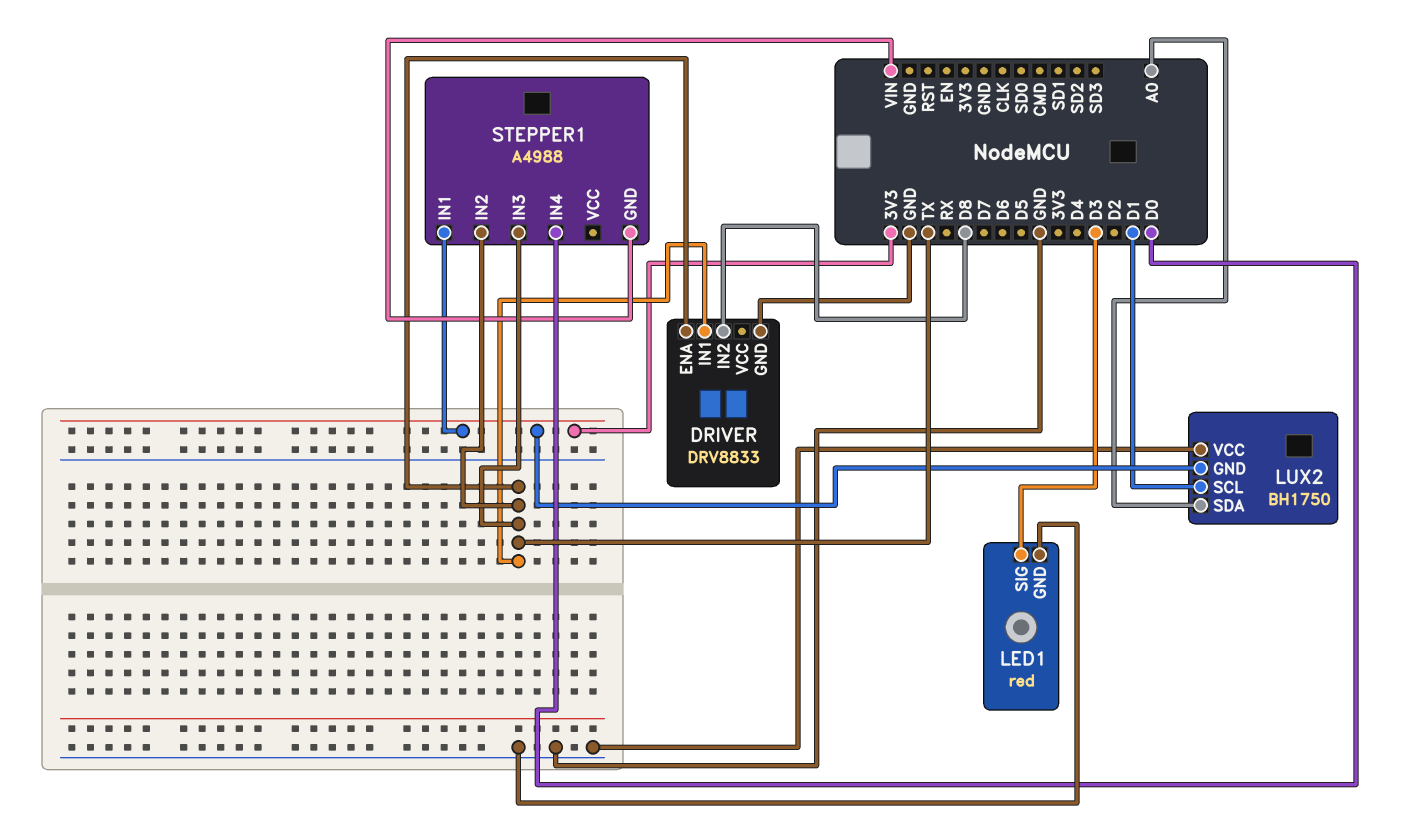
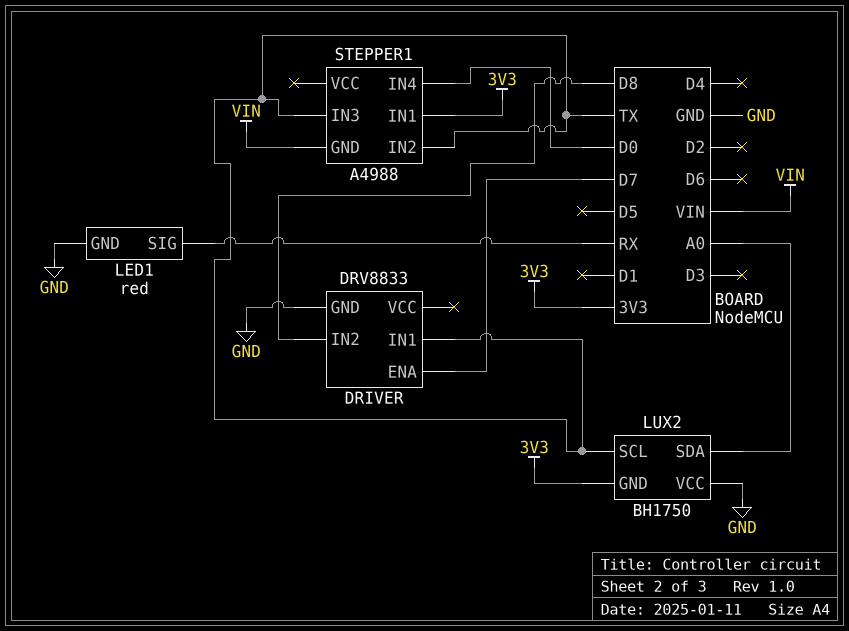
DRIVER pin ENA: TX -> D7
LED1 pin SIG: D3 -> RX
LUX2 pin SCL: D1 -> TX

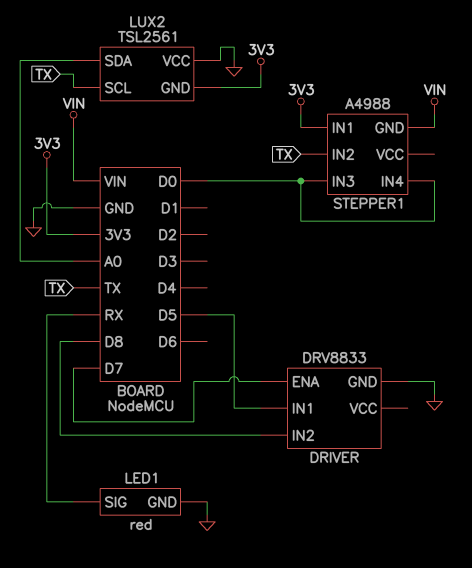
DRIVER pin IN1: TX -> D5
LUX2: BH1750 -> TSL2561
STEPPER1 pin IN3: TX -> D0

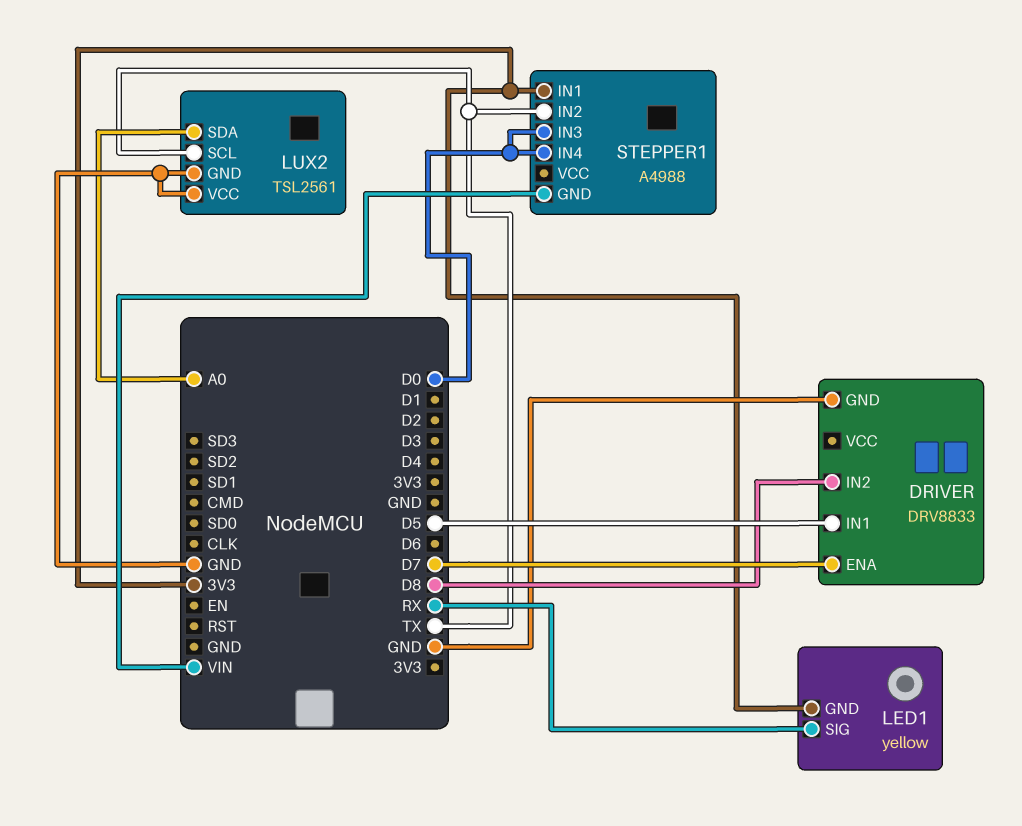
LED1: red -> yellow
LED1 pin GND: GND -> 3V3
LUX2 pin GND: 3V3 -> GND

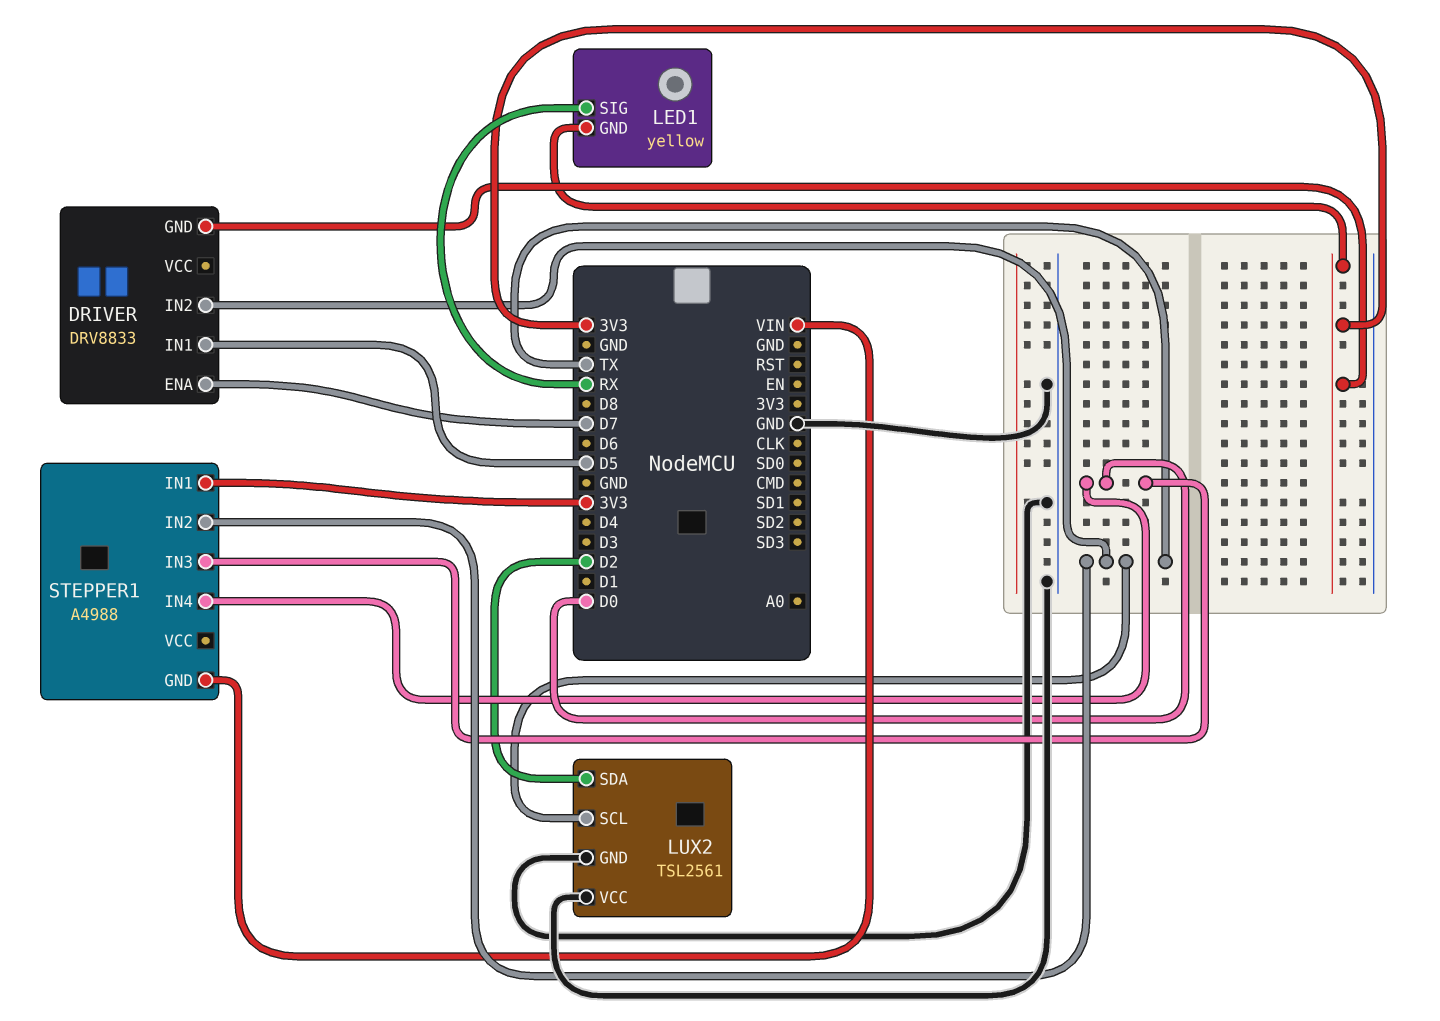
DRIVER pin GND: GND -> 3V3
DRIVER pin IN2: D8 -> TX
LUX2 pin SDA: A0 -> D2

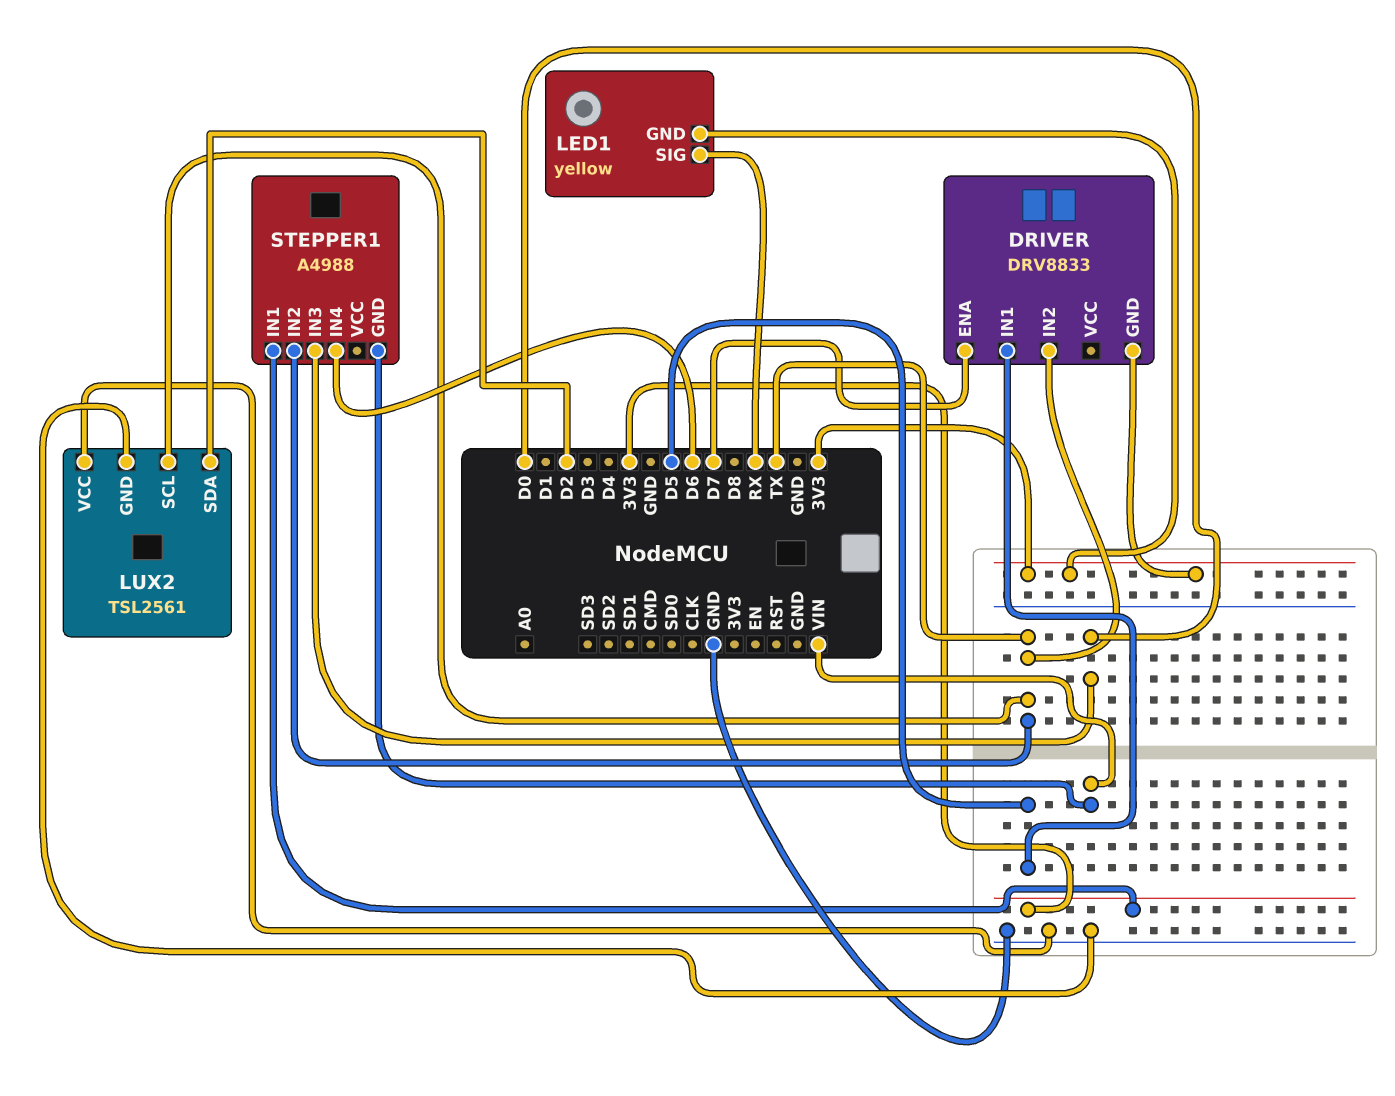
STEPPER1 pin IN4: D0 -> D6

